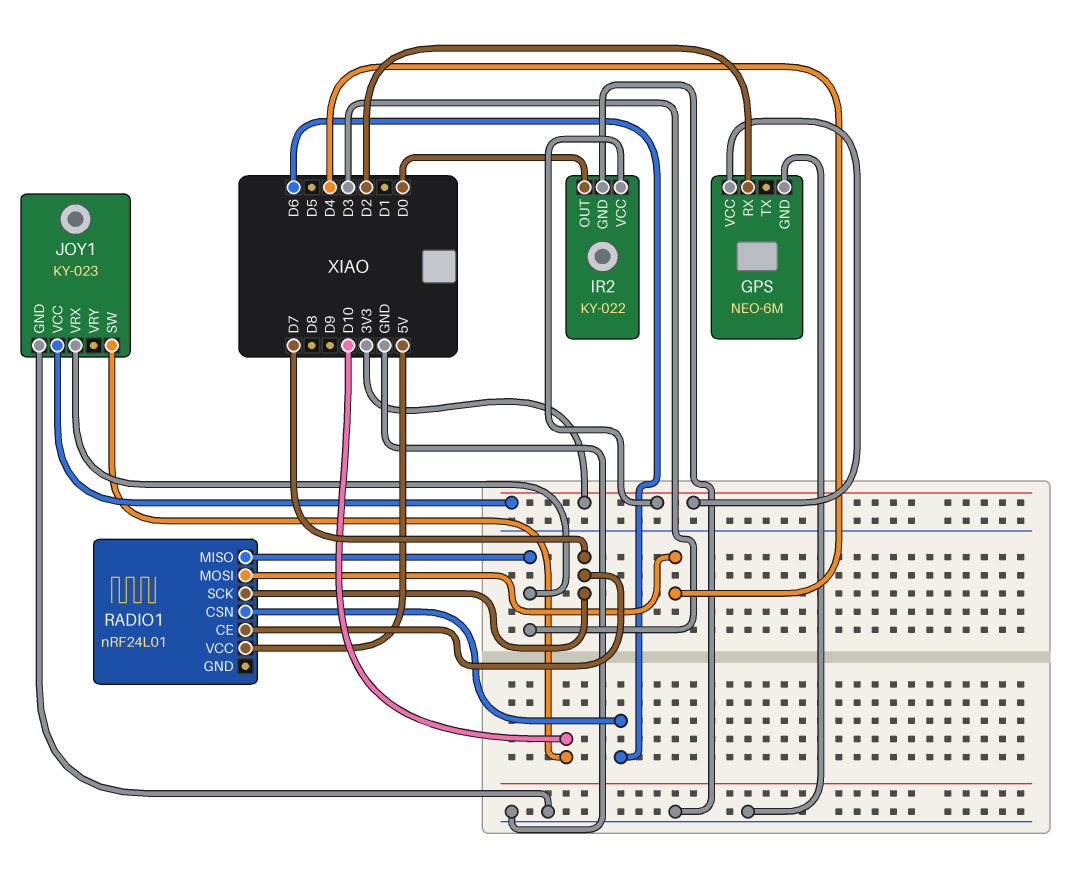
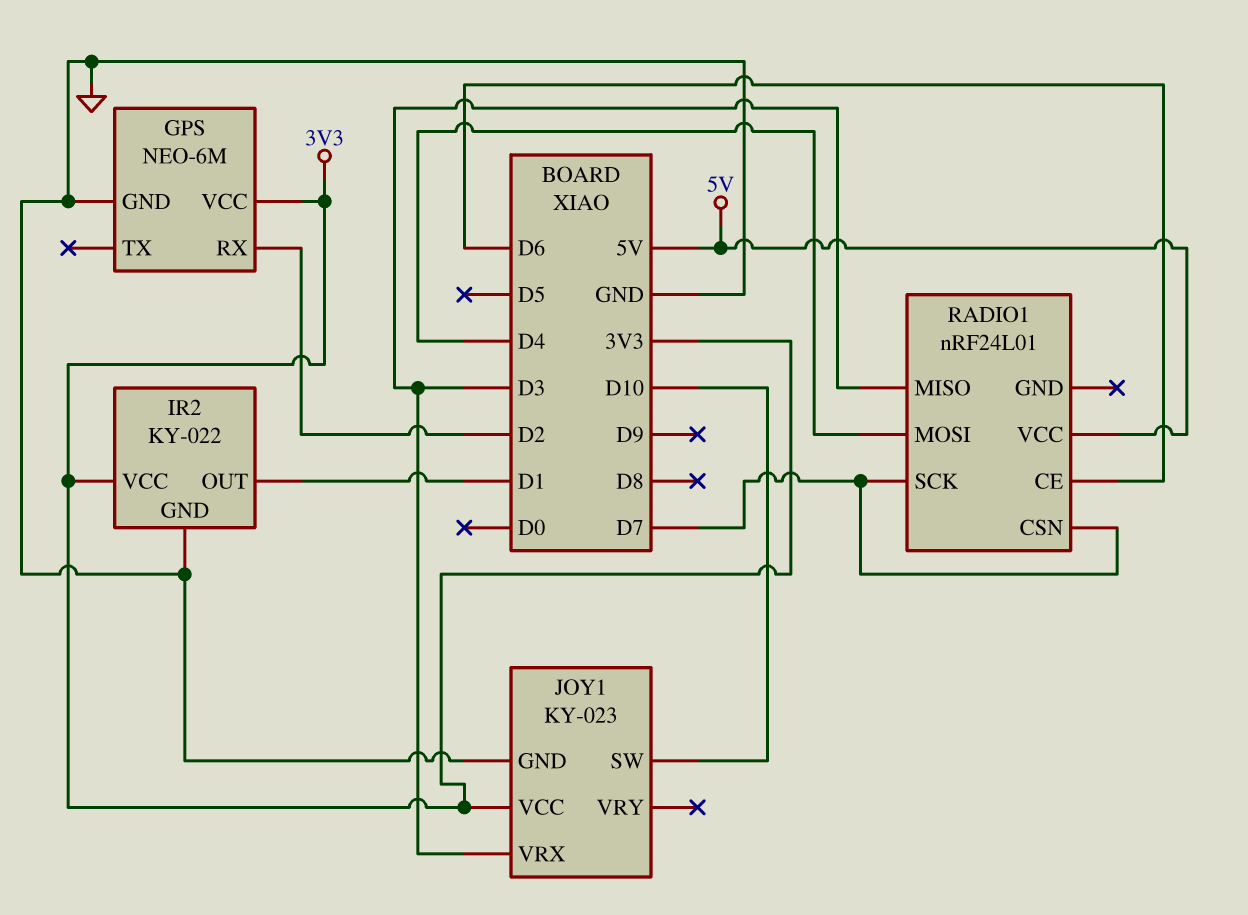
IR2 pin OUT: D0 -> D1
RADIO1 pin CE: D7 -> D6
RADIO1 pin CSN: D6 -> D7

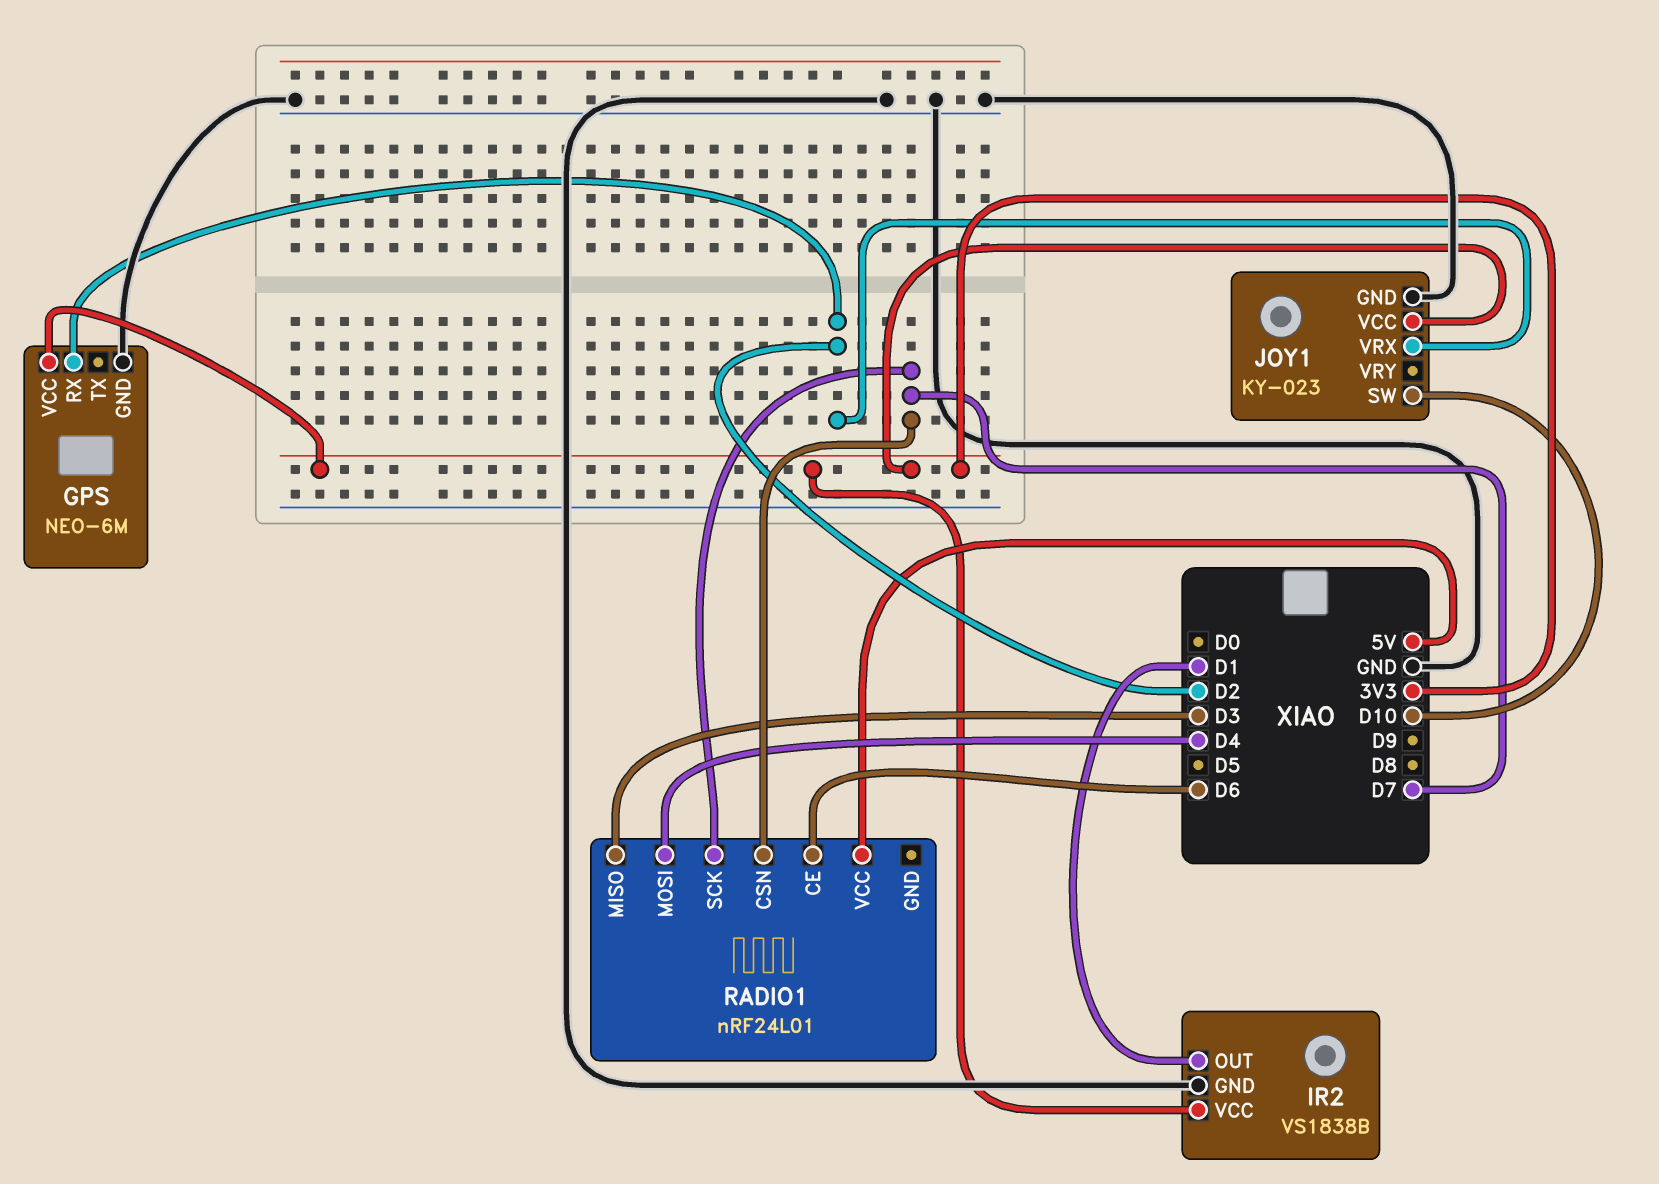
IR2: KY-022 -> VS1838B
JOY1 pin VRX: D3 -> D2

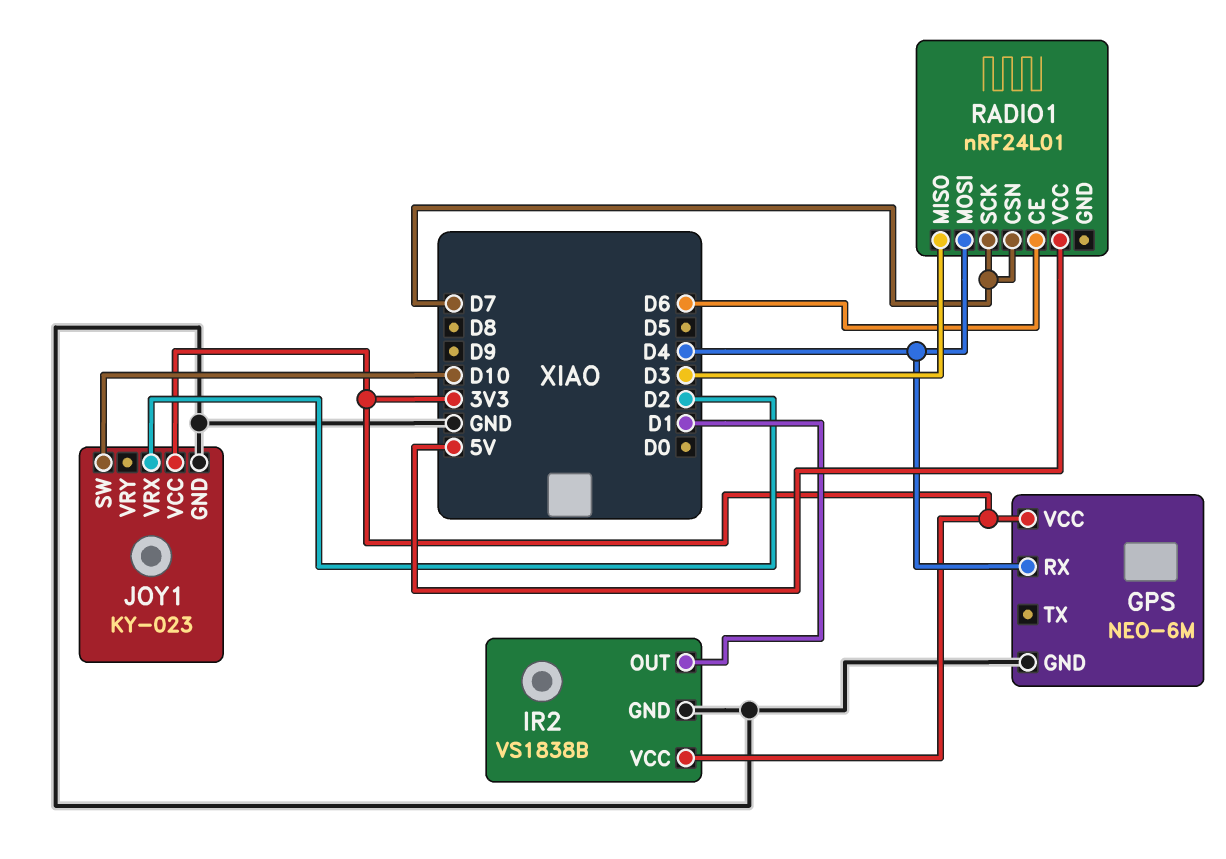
GPS pin RX: D2 -> D4

